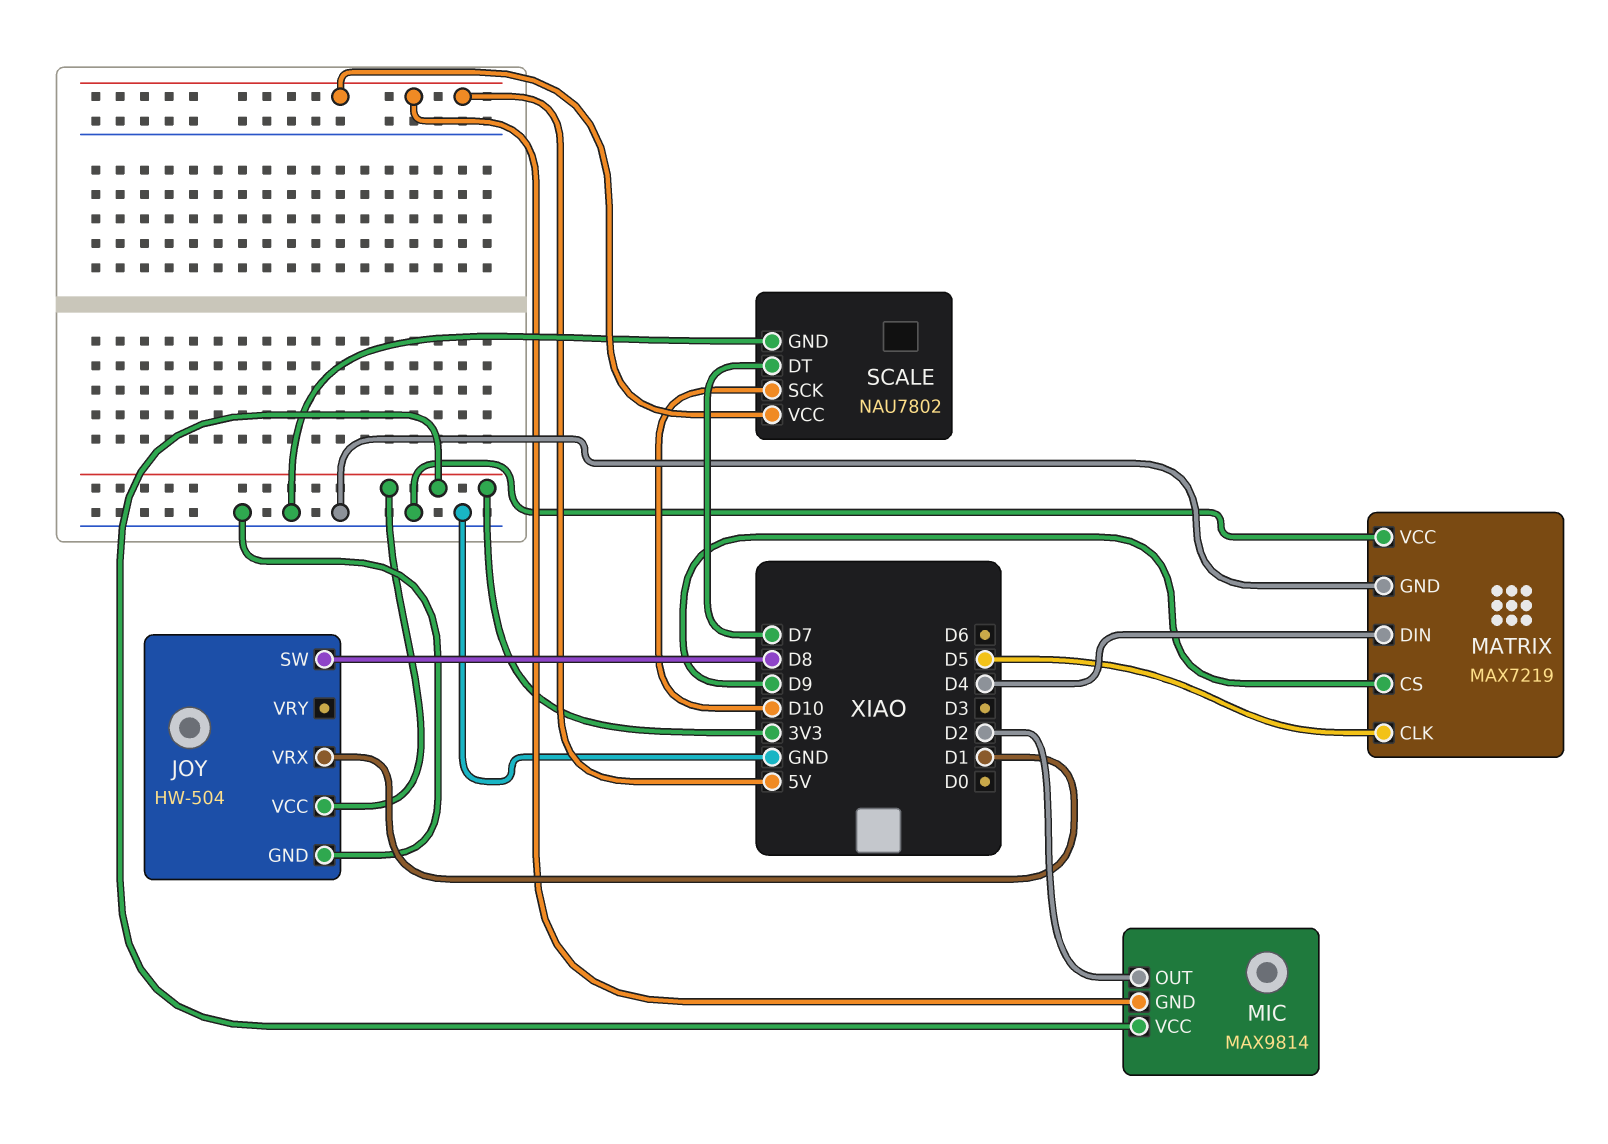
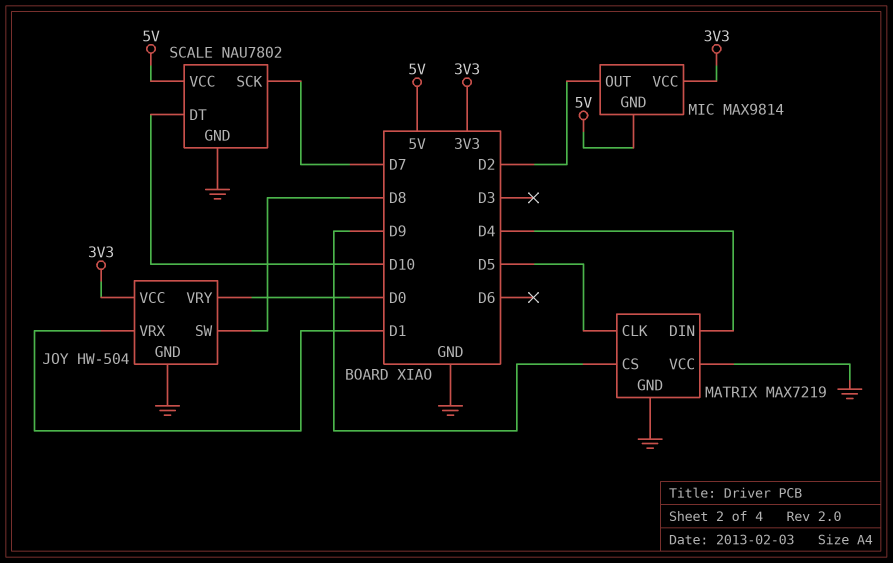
JOY pin VRY: none -> D0
SCALE pin DT: D7 -> D10
SCALE pin SCK: D10 -> D7

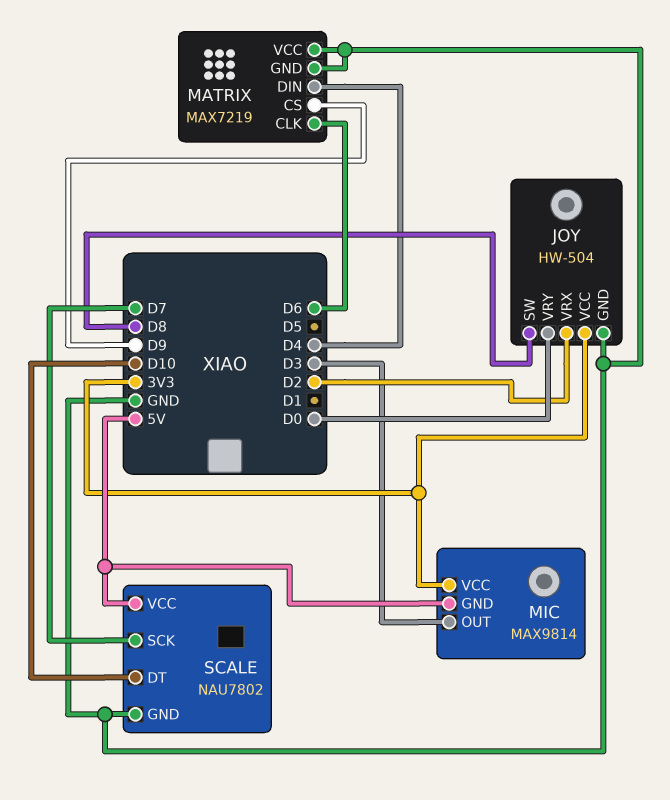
JOY pin VRX: D1 -> D2
MATRIX pin CLK: D5 -> D6
MIC pin OUT: D2 -> D3

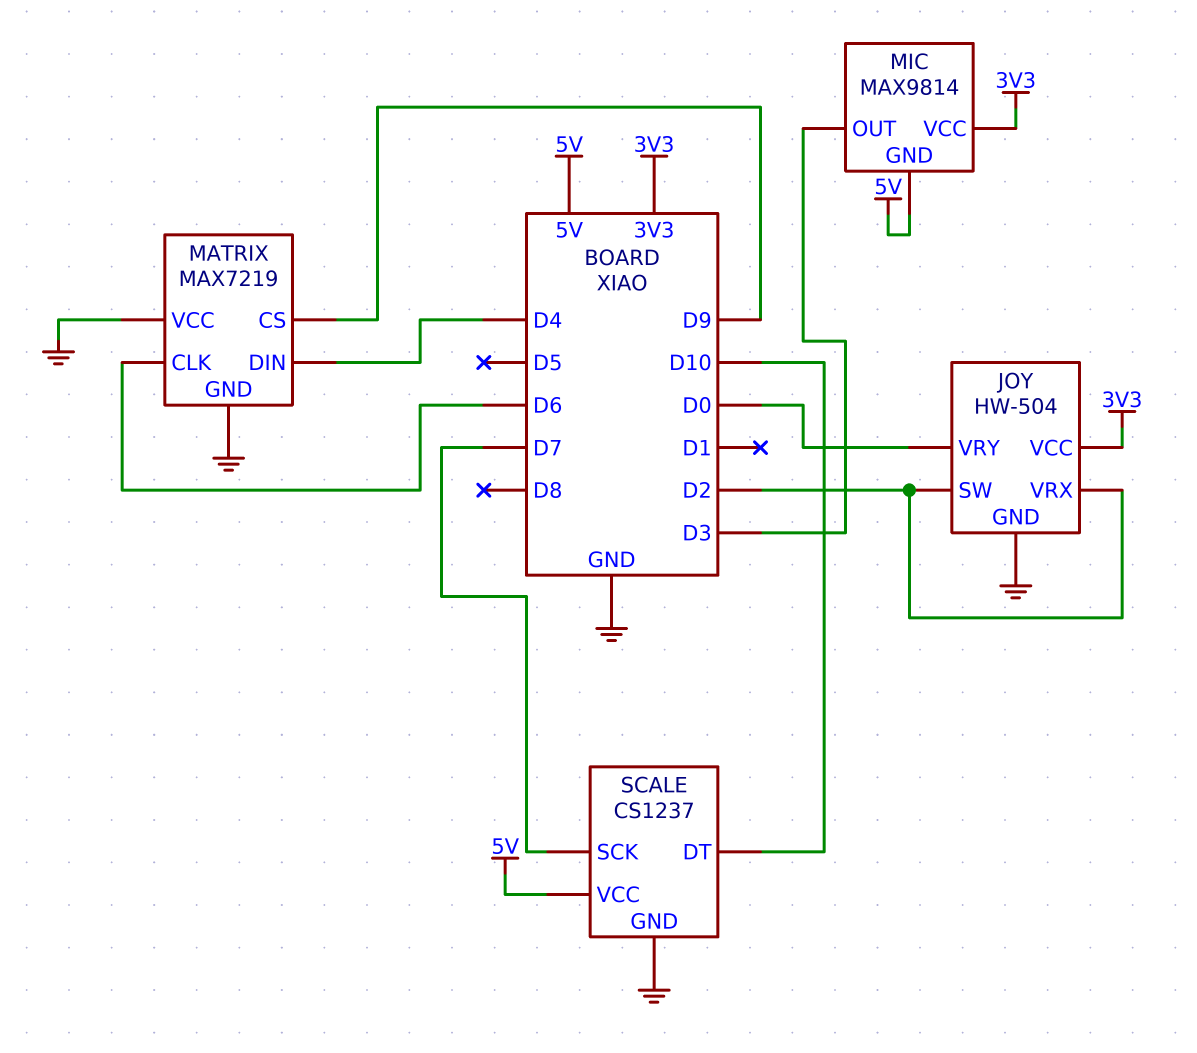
JOY pin SW: D8 -> D2
SCALE: NAU7802 -> CS1237

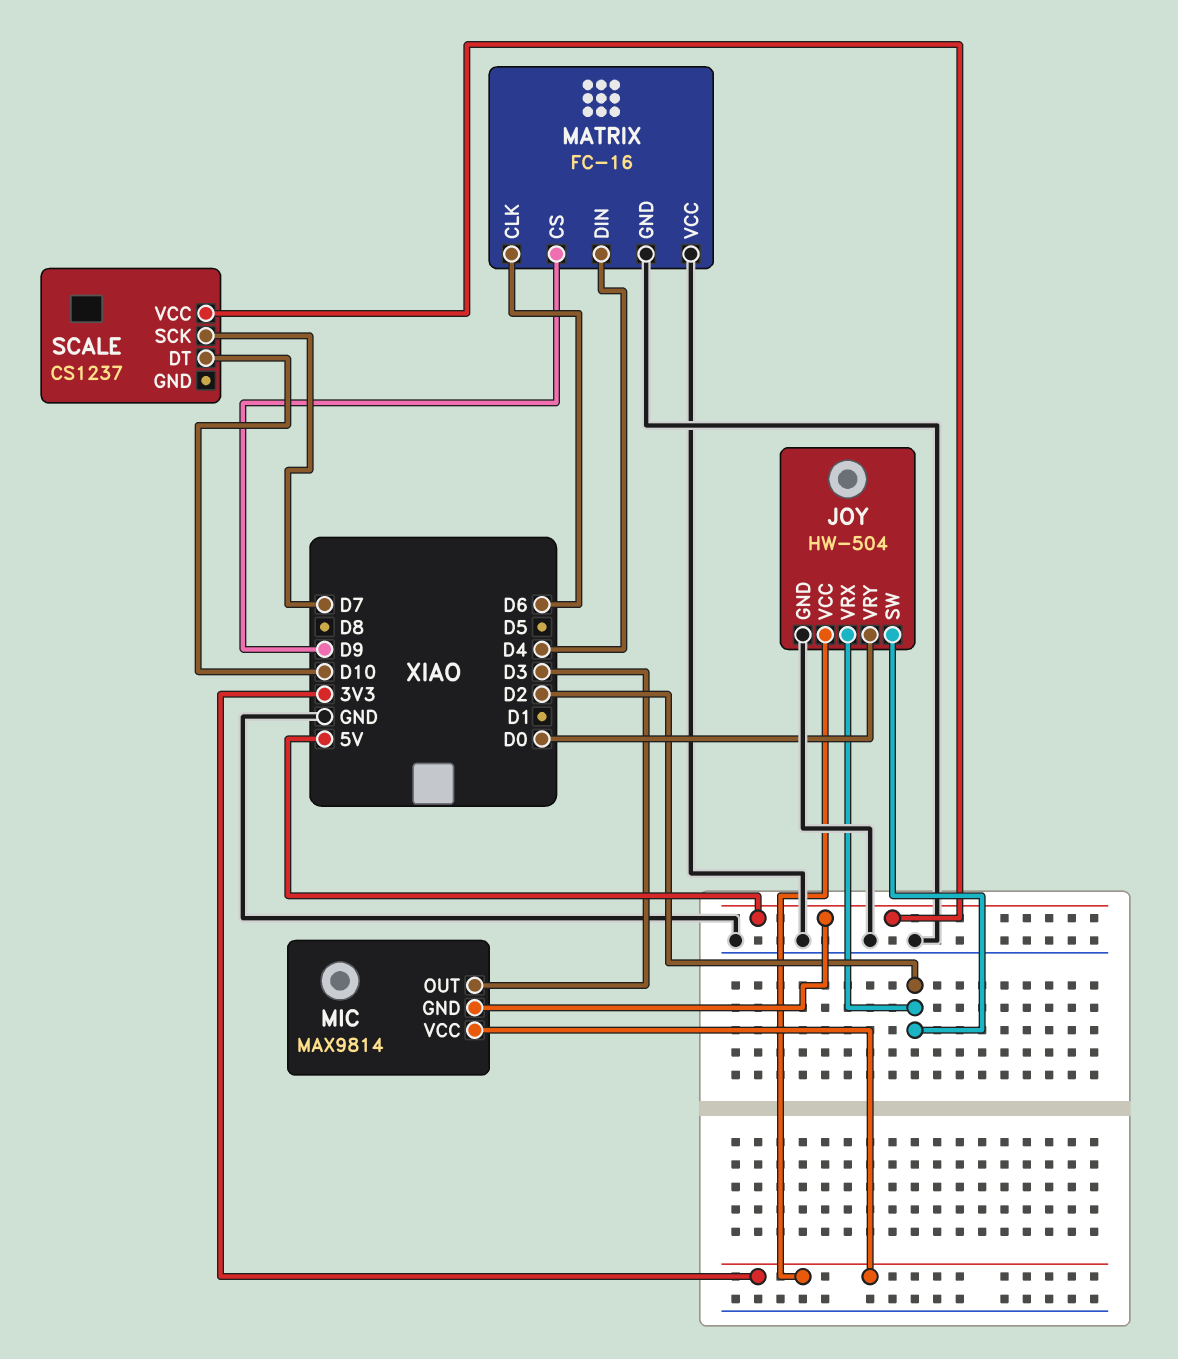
MATRIX: MAX7219 -> FC-16
SCALE pin GND: GND -> none

